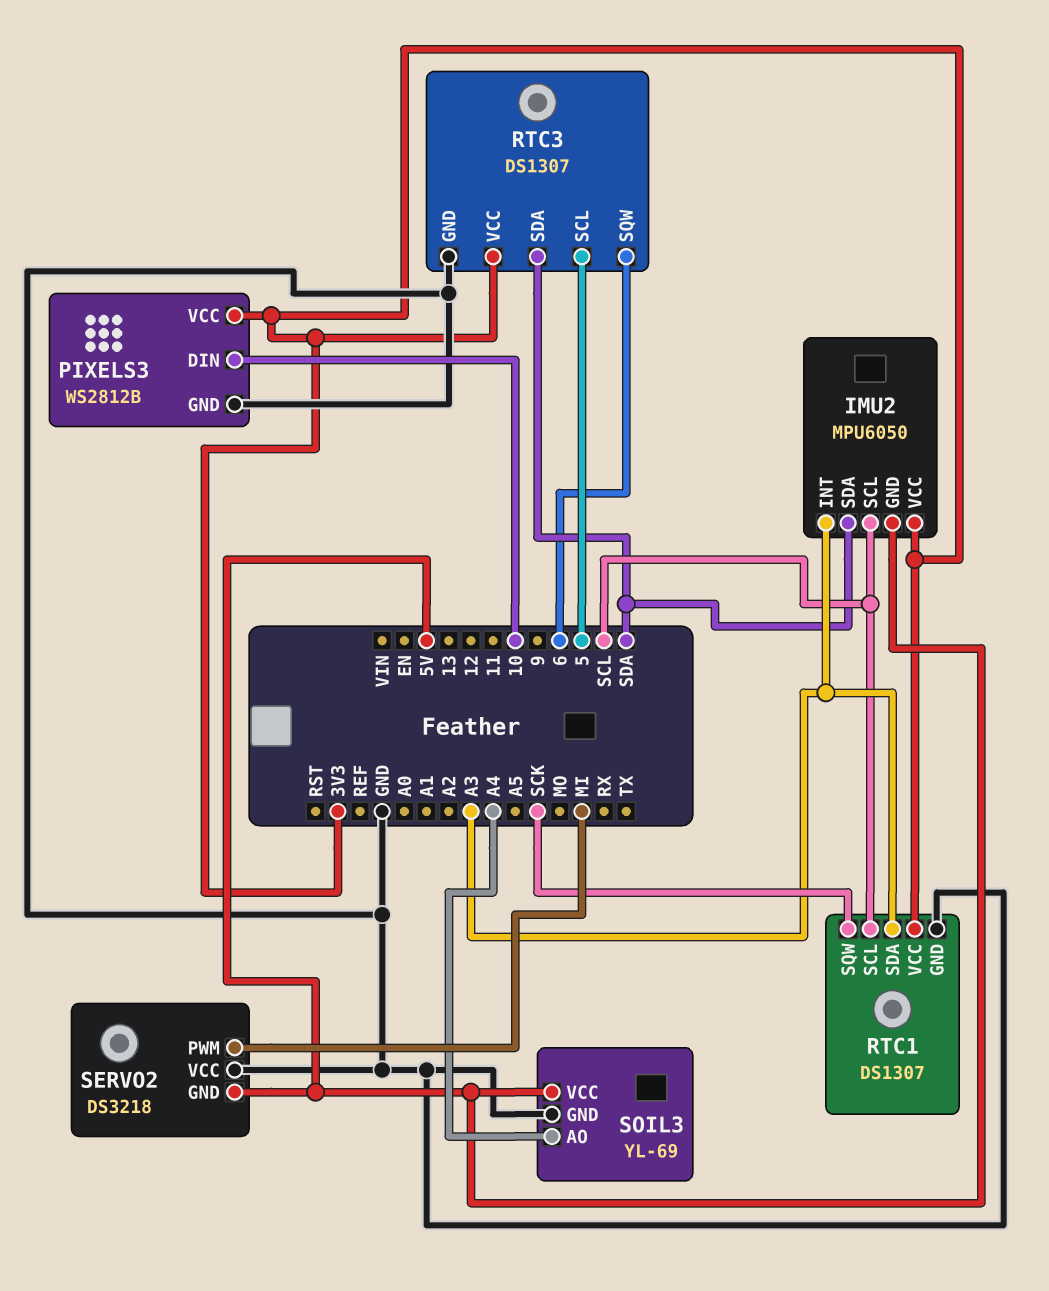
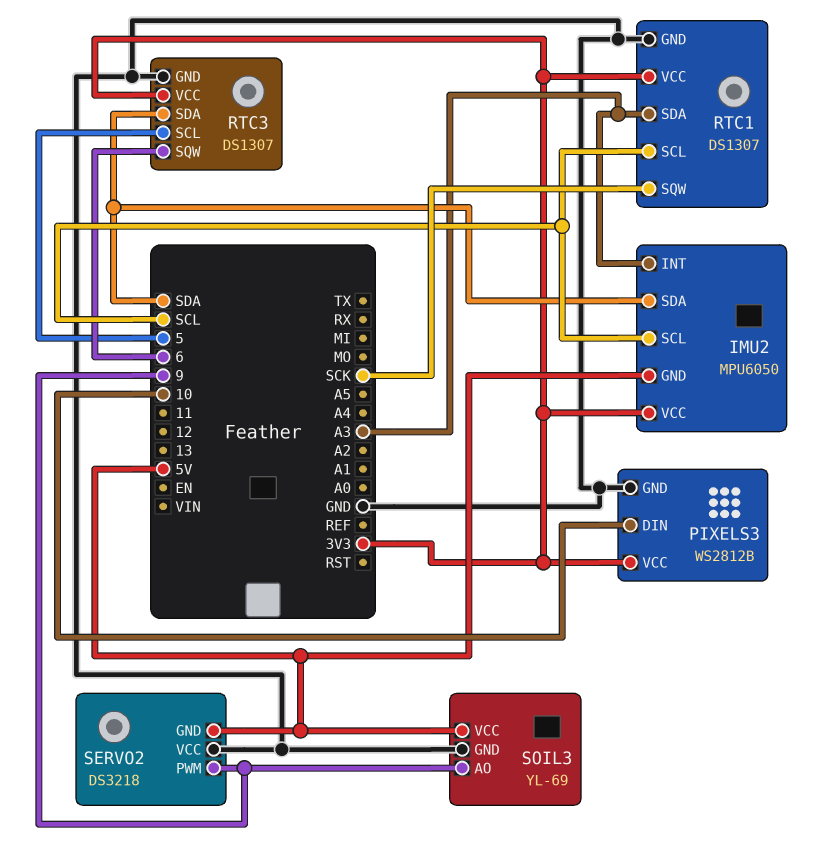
SERVO2 pin PWM: MI -> 9
SOIL3 pin AO: A4 -> 9

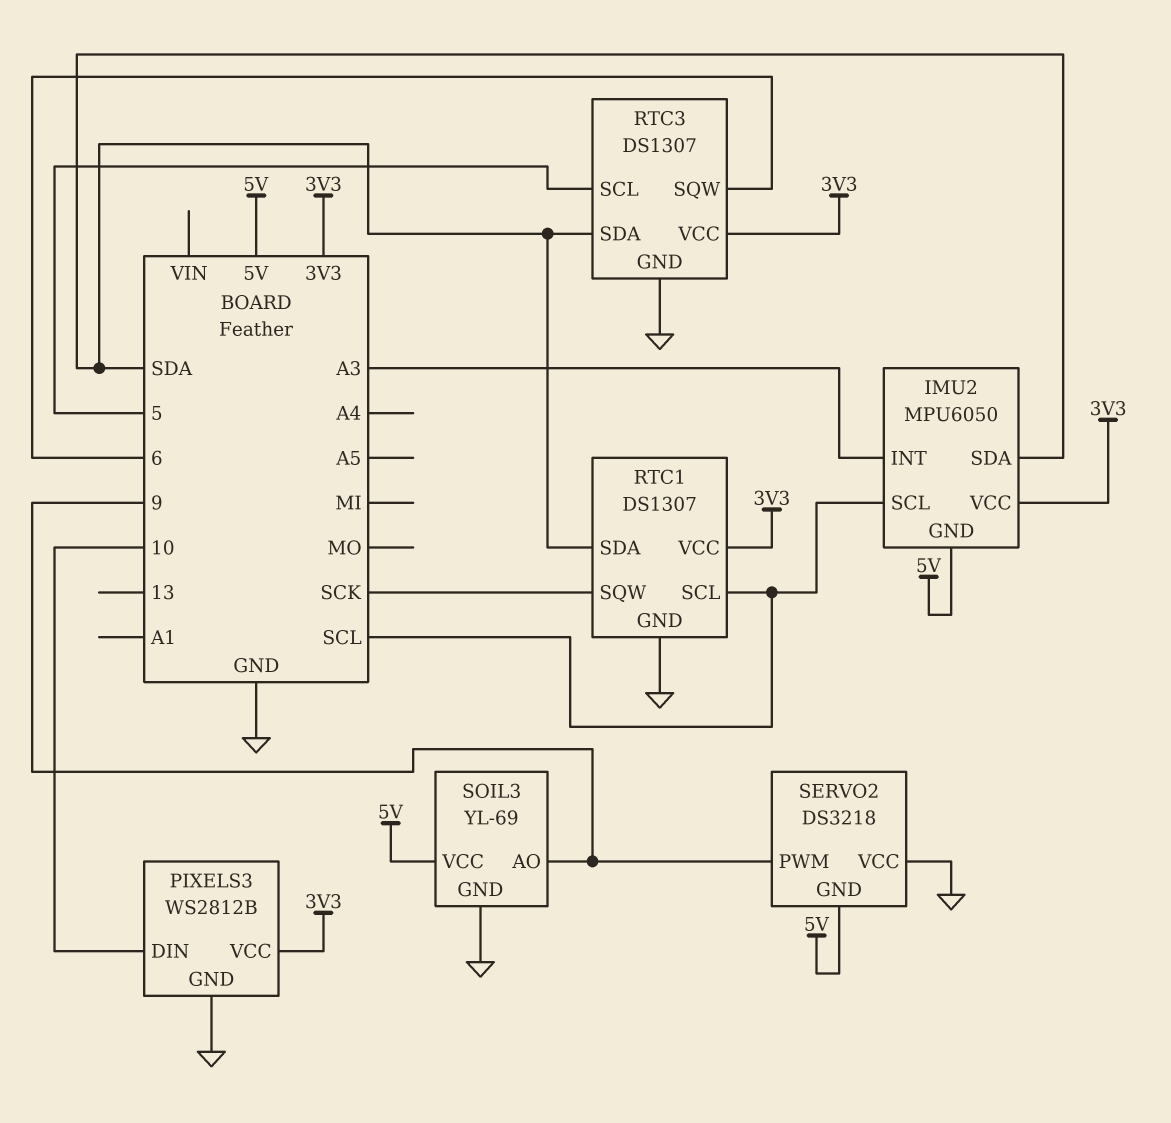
RTC1 pin SDA: A3 -> SDA

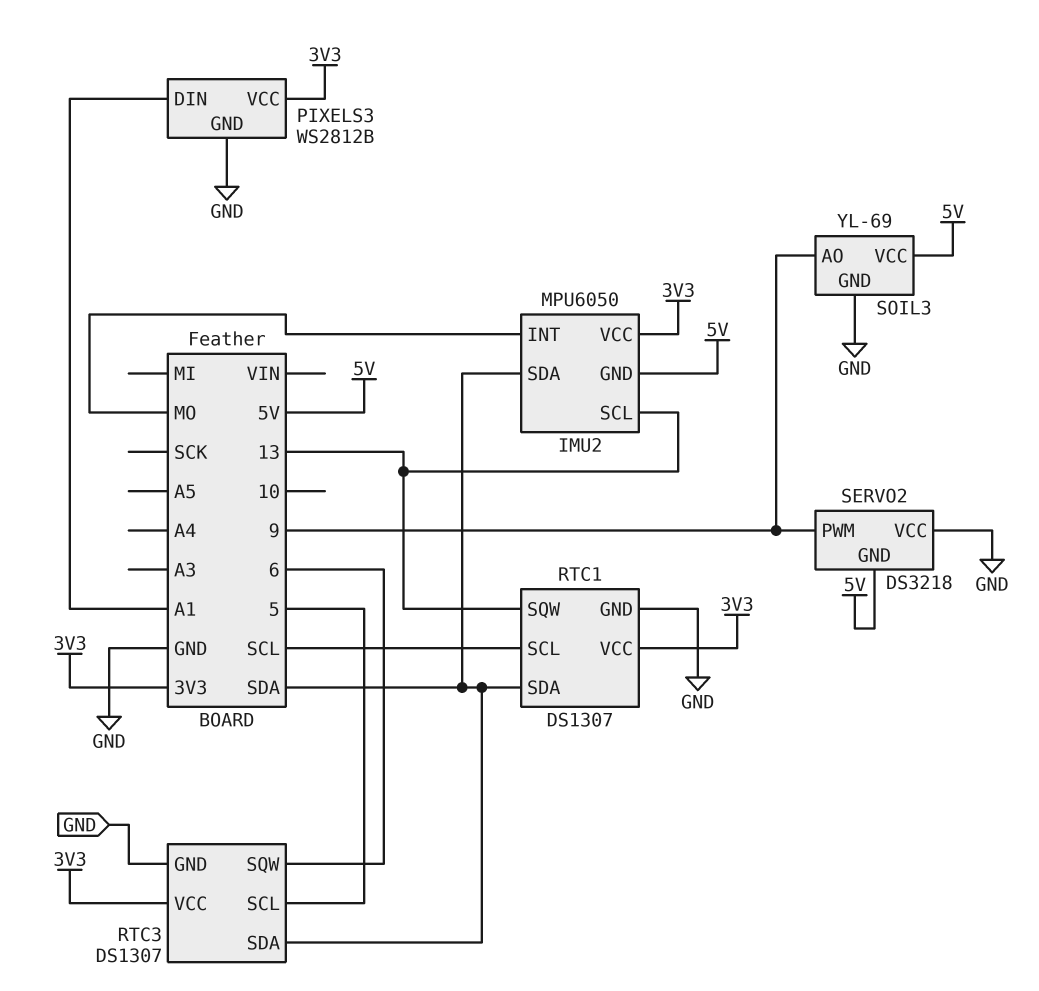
IMU2 pin INT: A3 -> MO
IMU2 pin SCL: SCL -> 13
PIXELS3 pin DIN: 10 -> A1
RTC1 pin SQW: SCK -> 13

